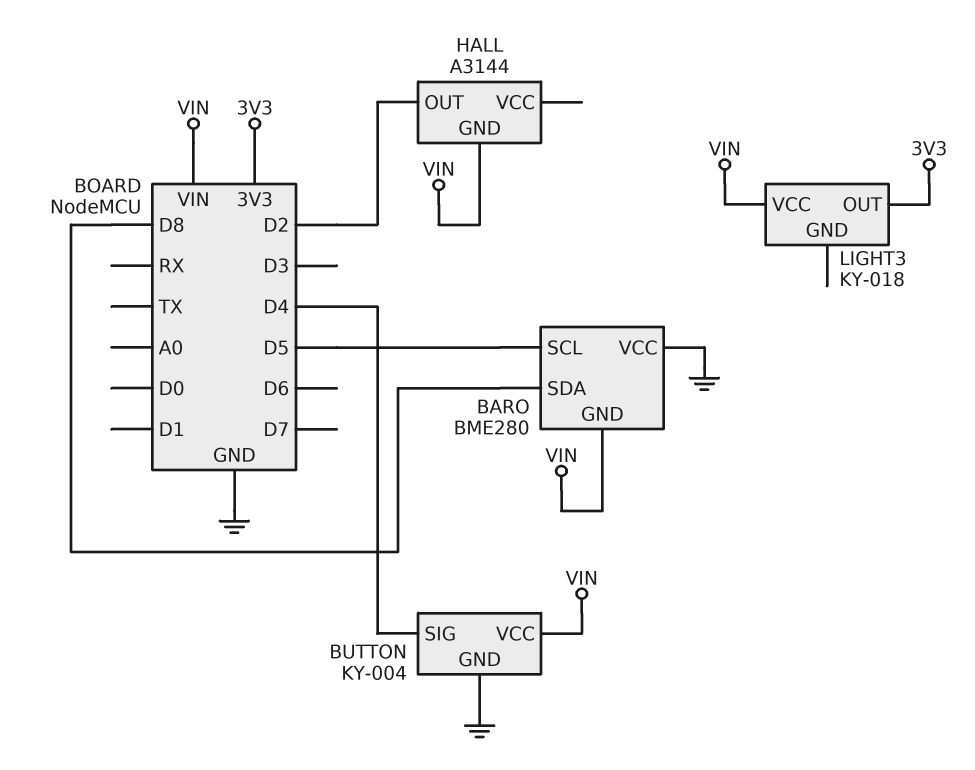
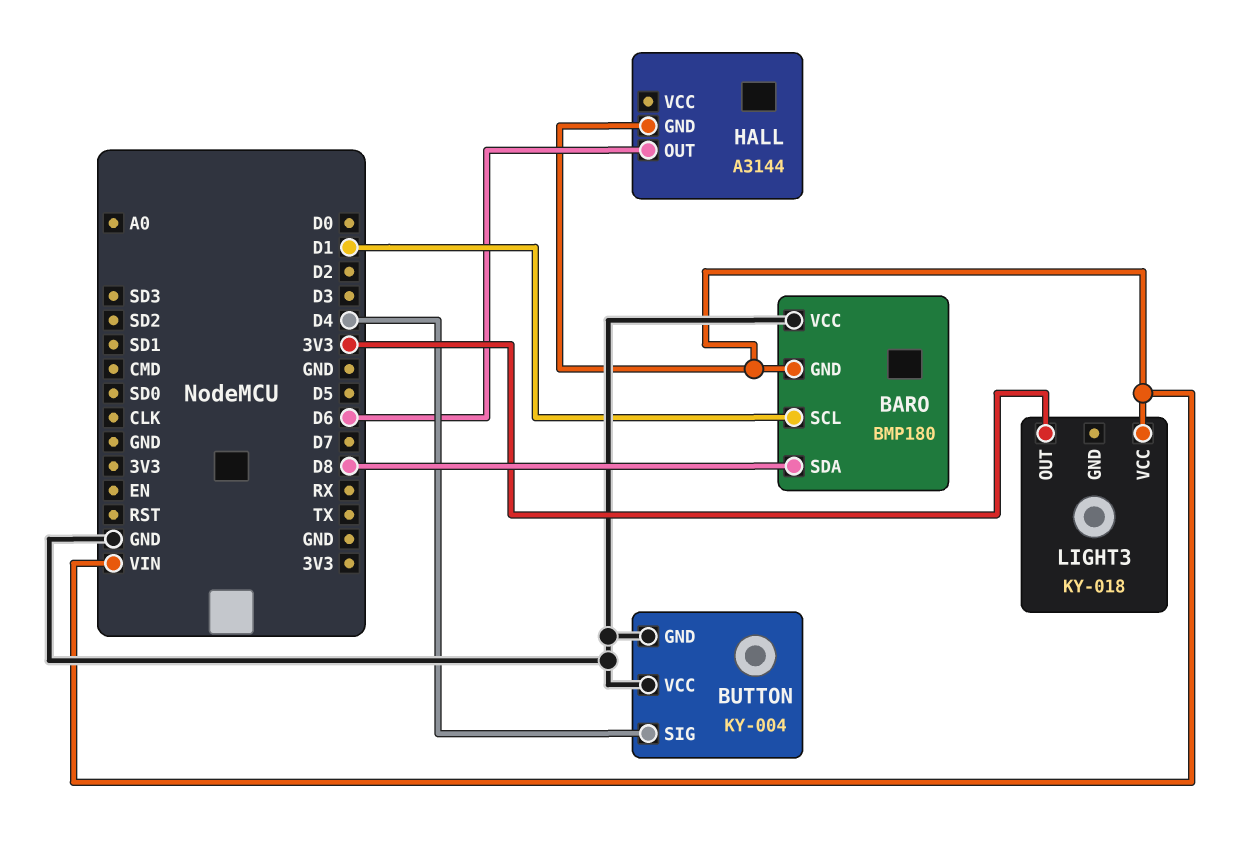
BARO: BME280 -> BMP180
BARO pin SCL: D5 -> D1
BUTTON pin VCC: VIN -> GND
HALL pin OUT: D2 -> D6

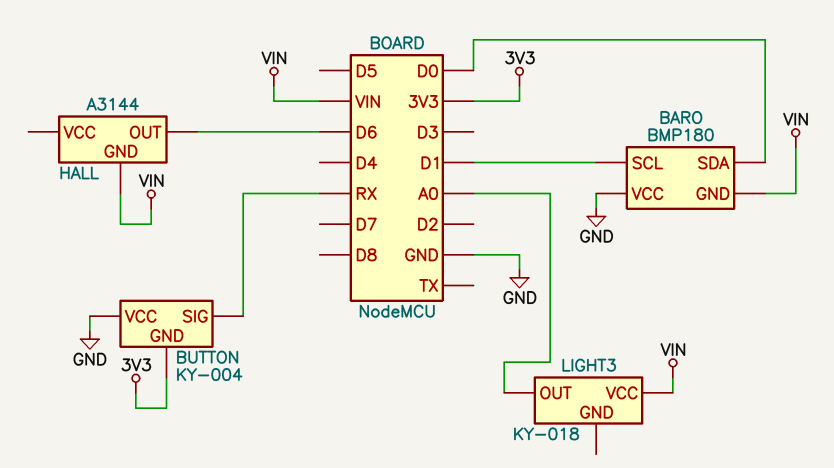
BARO pin SDA: D8 -> D0
BUTTON pin GND: GND -> 3V3
BUTTON pin SIG: D4 -> RX
LIGHT3 pin OUT: 3V3 -> A0

